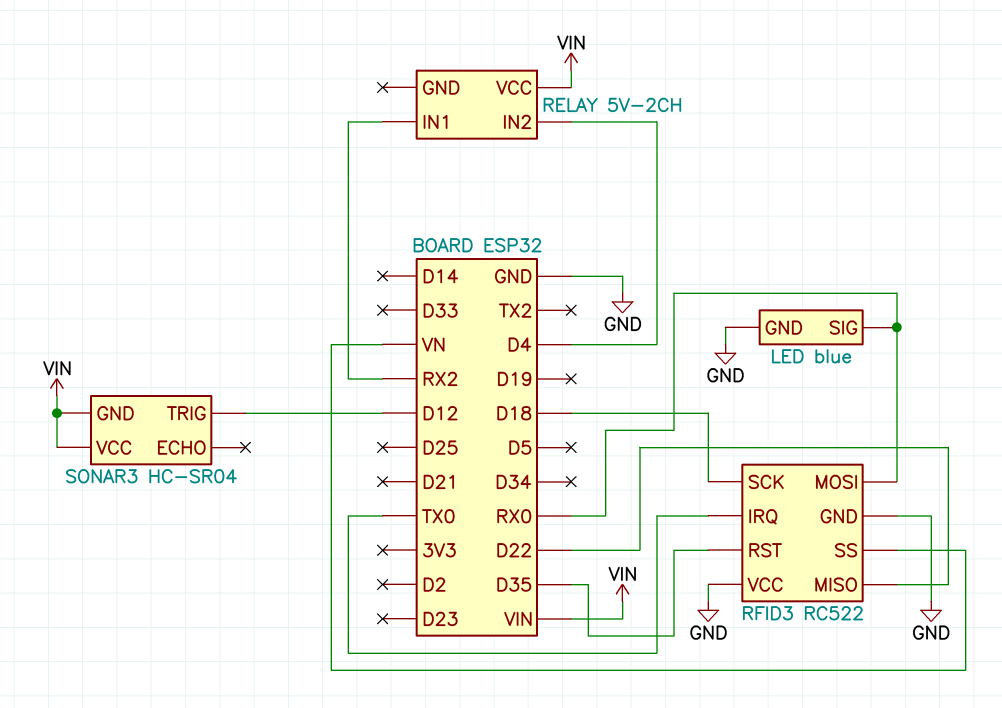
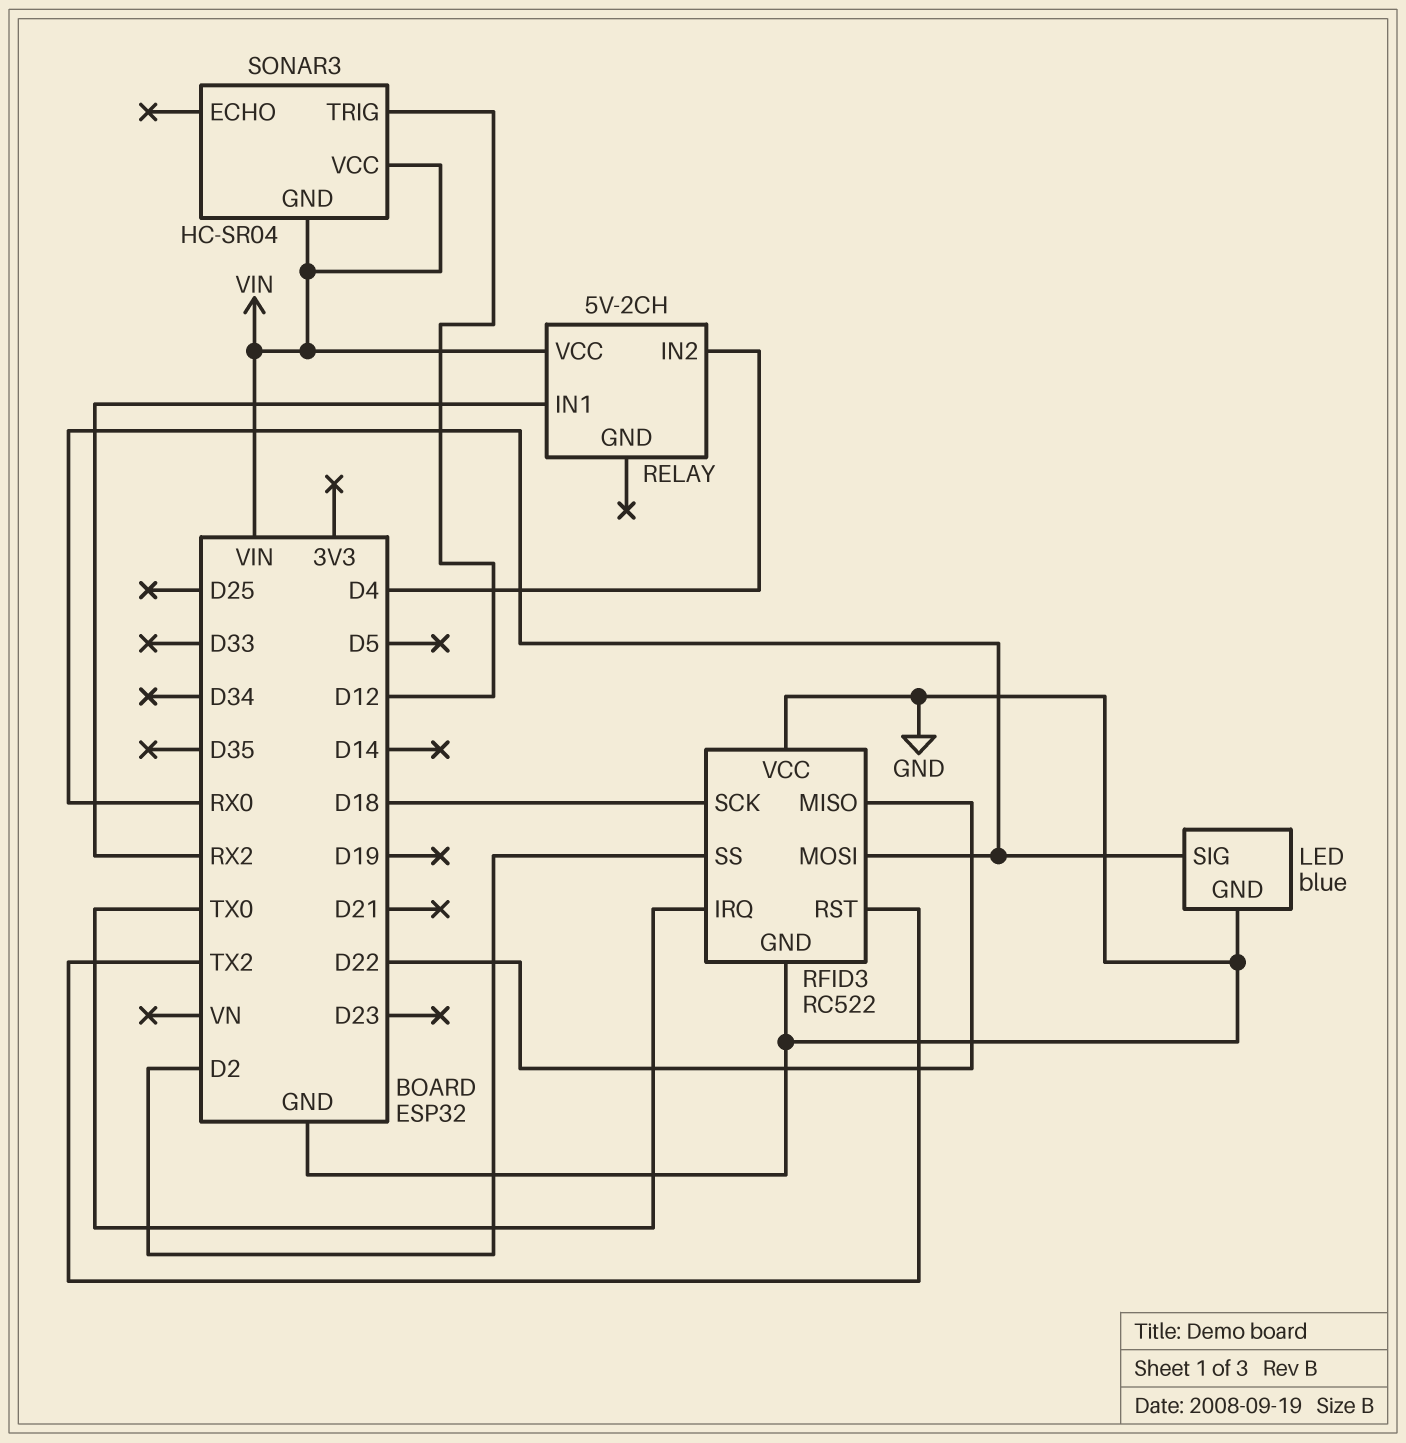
RFID3 pin RST: D35 -> TX2
RFID3 pin SS: VN -> D2

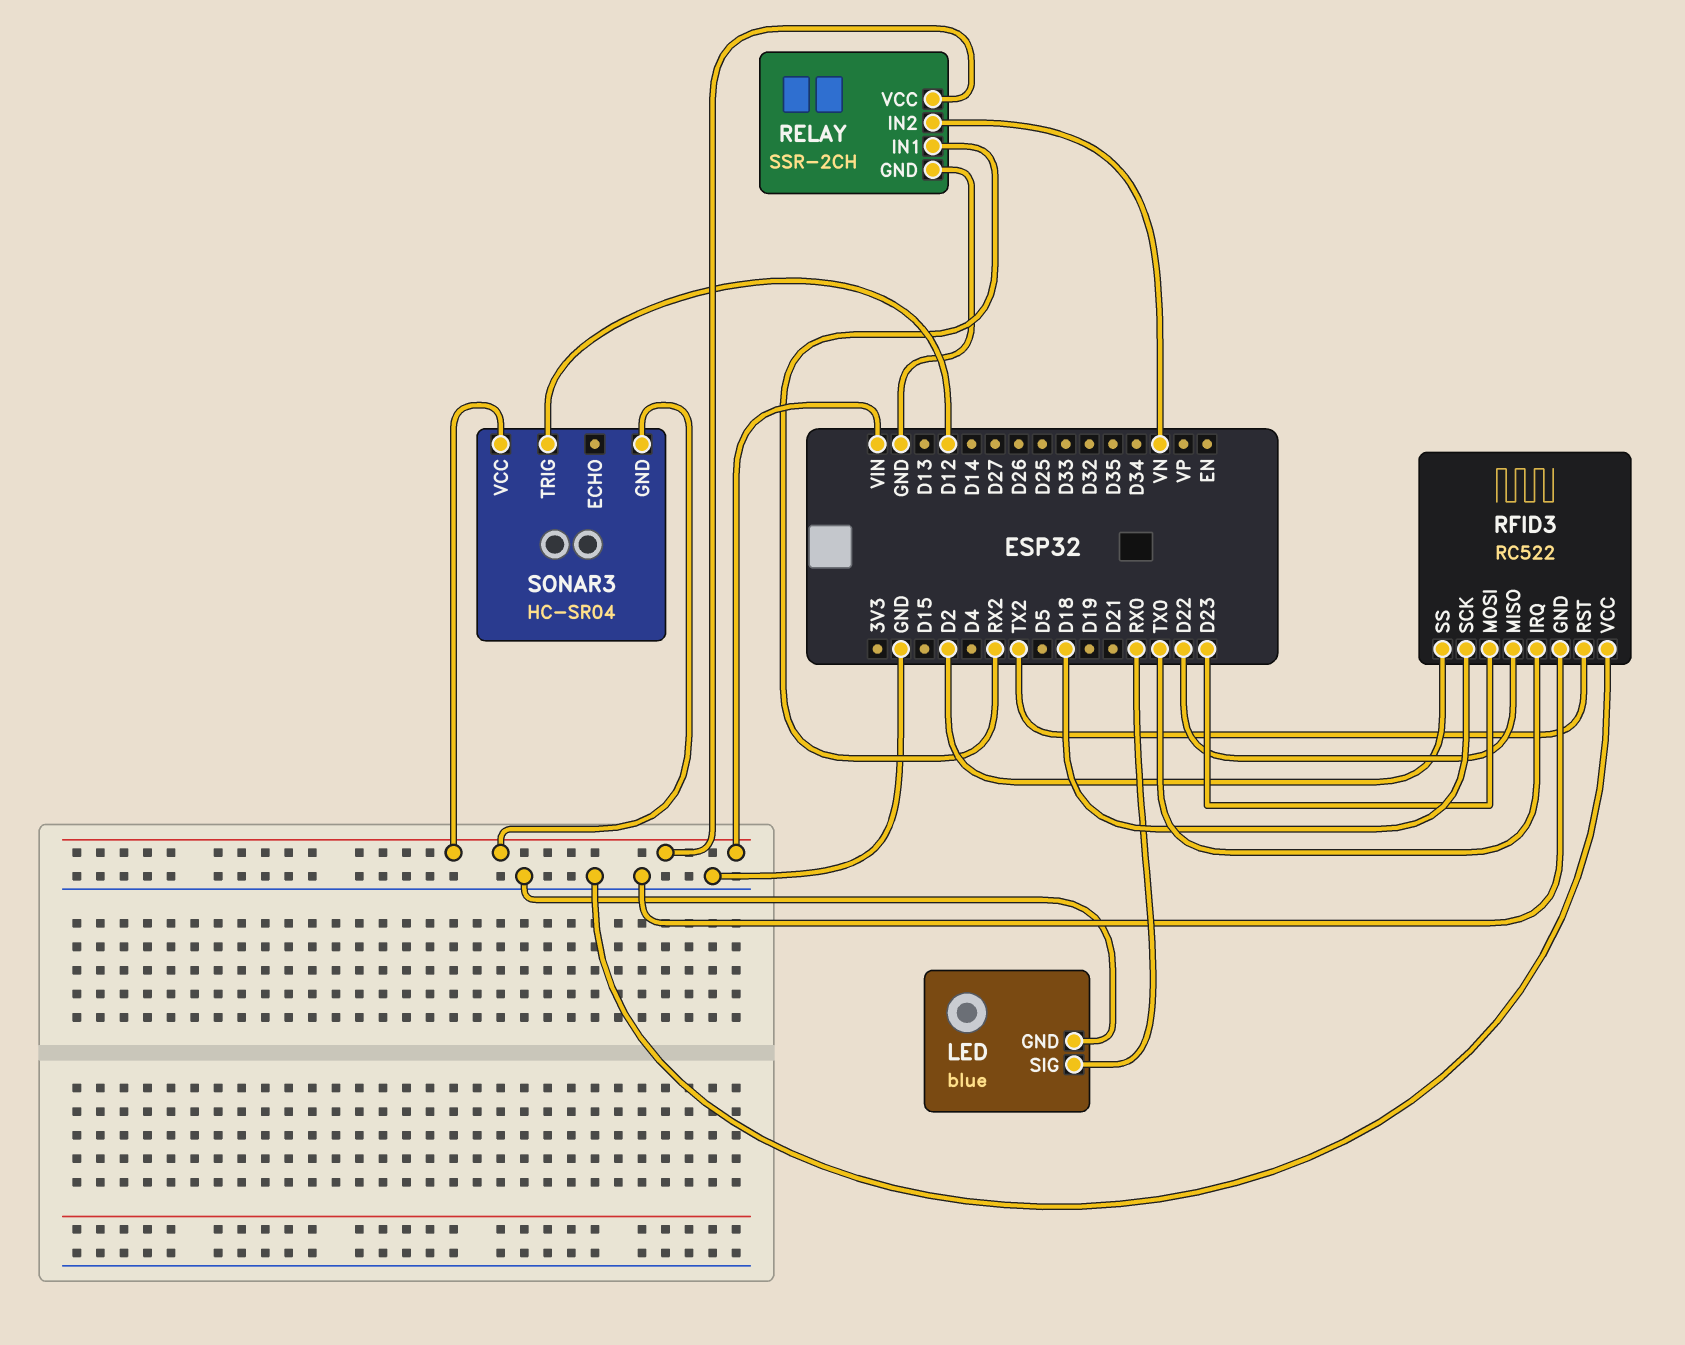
RELAY: 5V-2CH -> SSR-2CH
RELAY pin GND: none -> GND
RELAY pin IN2: D4 -> VN
RFID3 pin MOSI: RX0 -> D23

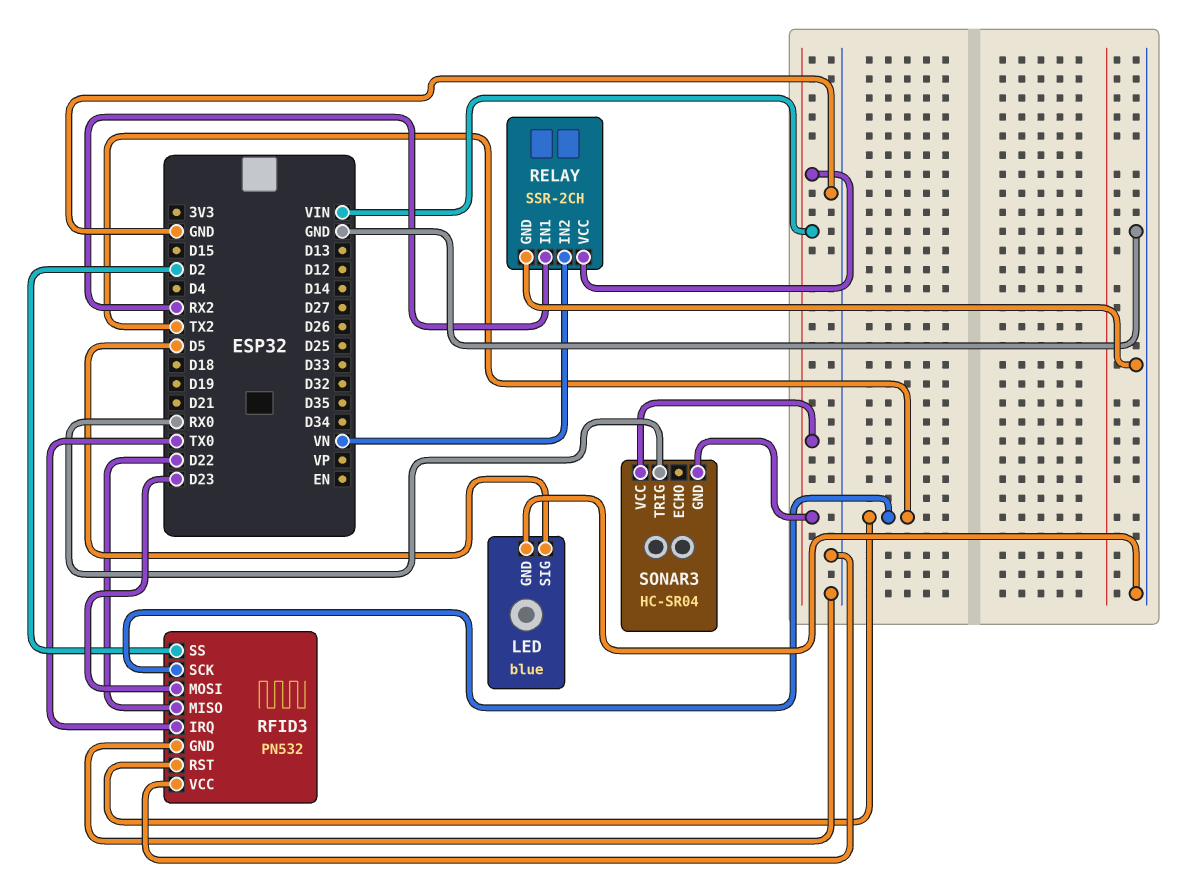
LED pin SIG: RX0 -> D5
RFID3: RC522 -> PN532
RFID3 pin SCK: D18 -> TX2
SONAR3 pin TRIG: D12 -> RX0

